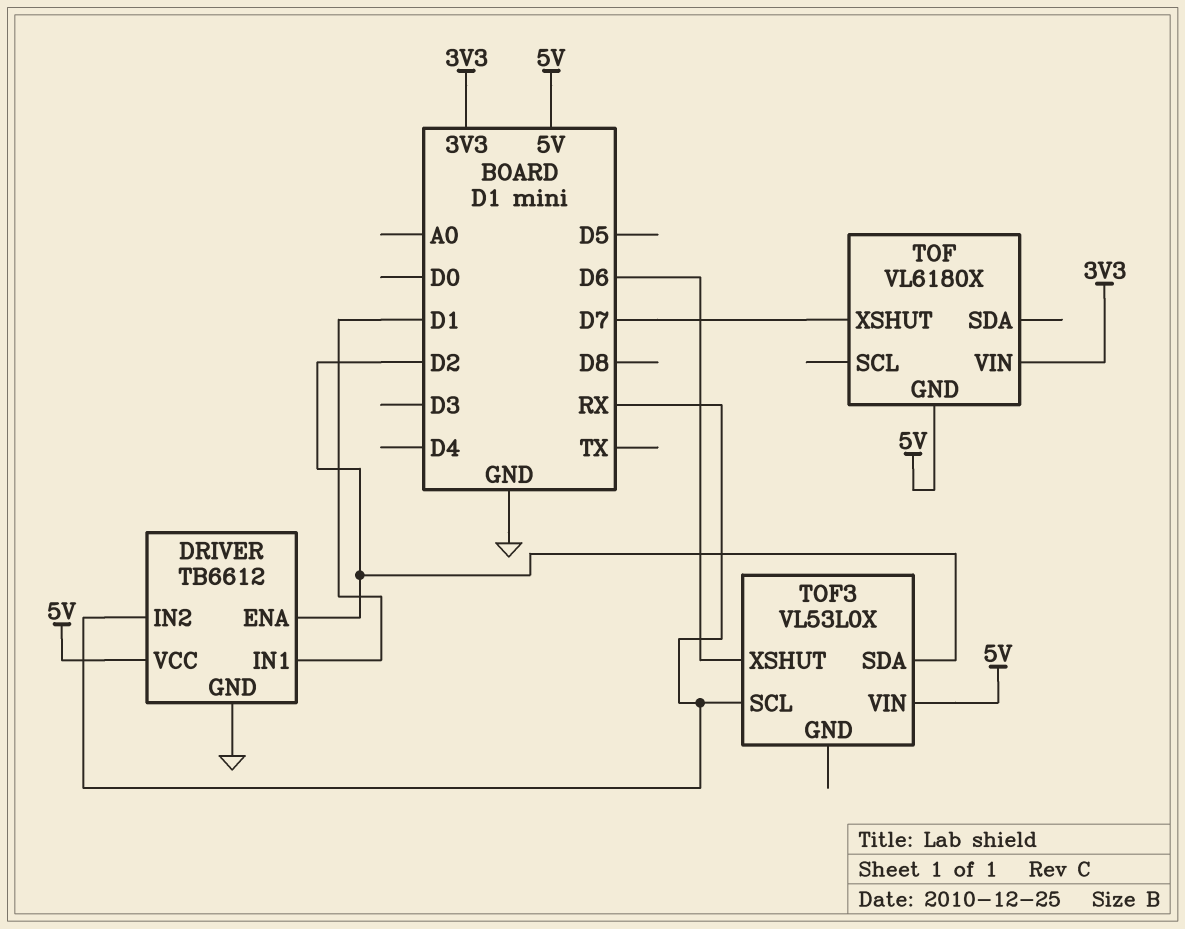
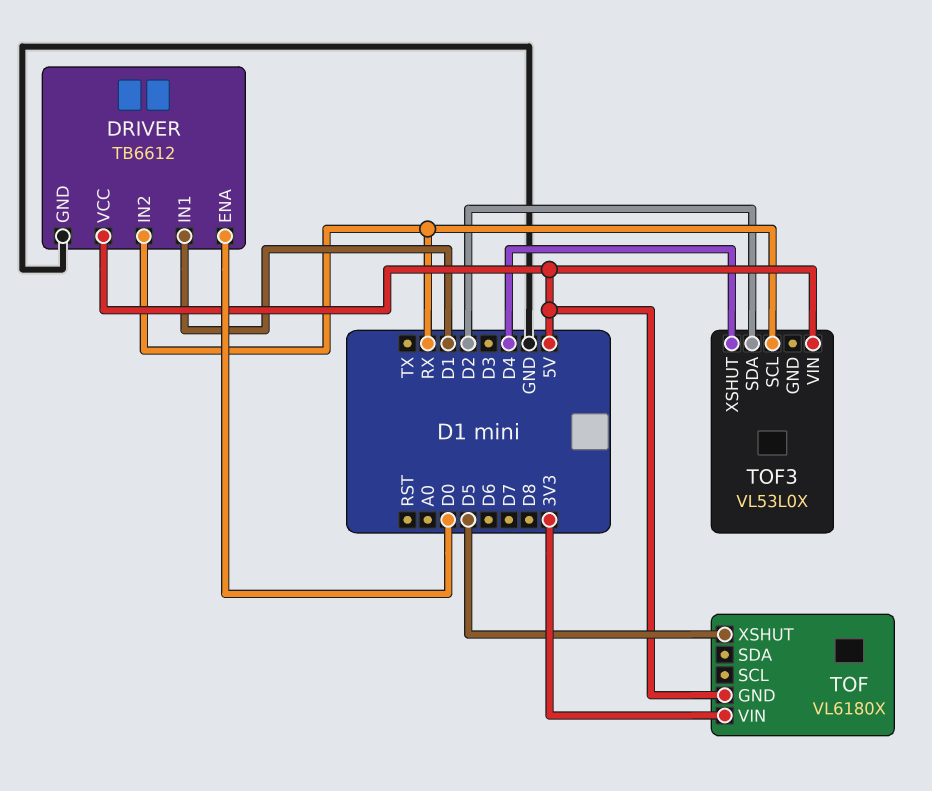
DRIVER pin ENA: D2 -> D0
TOF pin XSHUT: D7 -> D5
TOF3 pin XSHUT: D6 -> D4

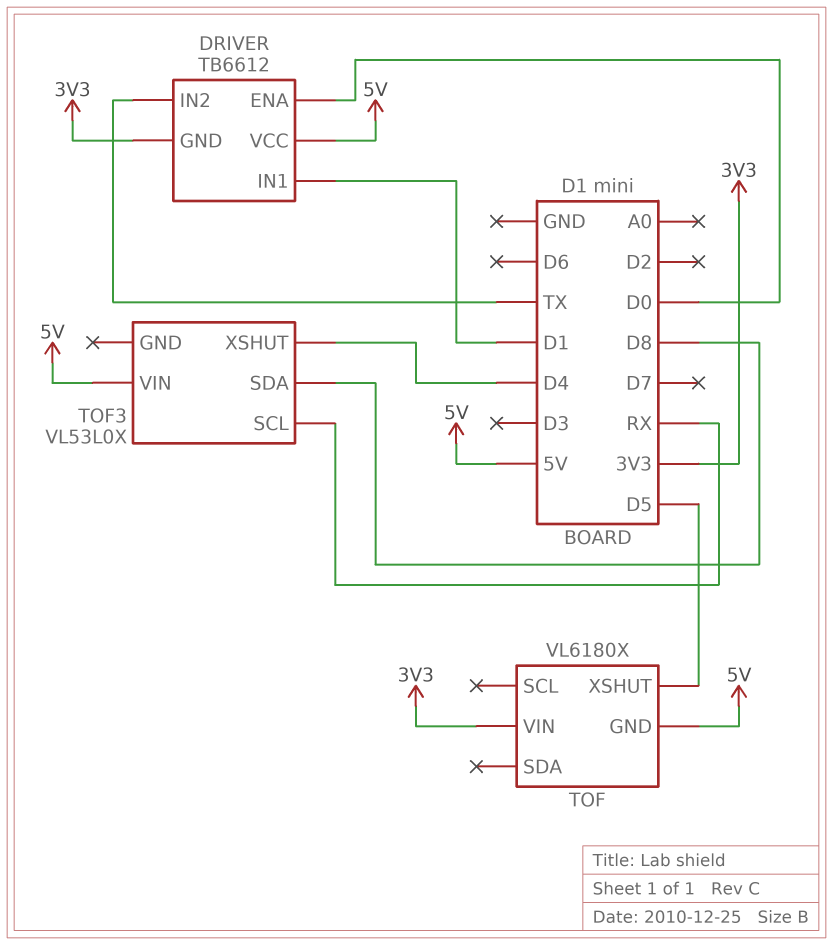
DRIVER pin GND: GND -> 3V3
DRIVER pin IN2: RX -> TX
TOF3 pin SDA: D2 -> D8

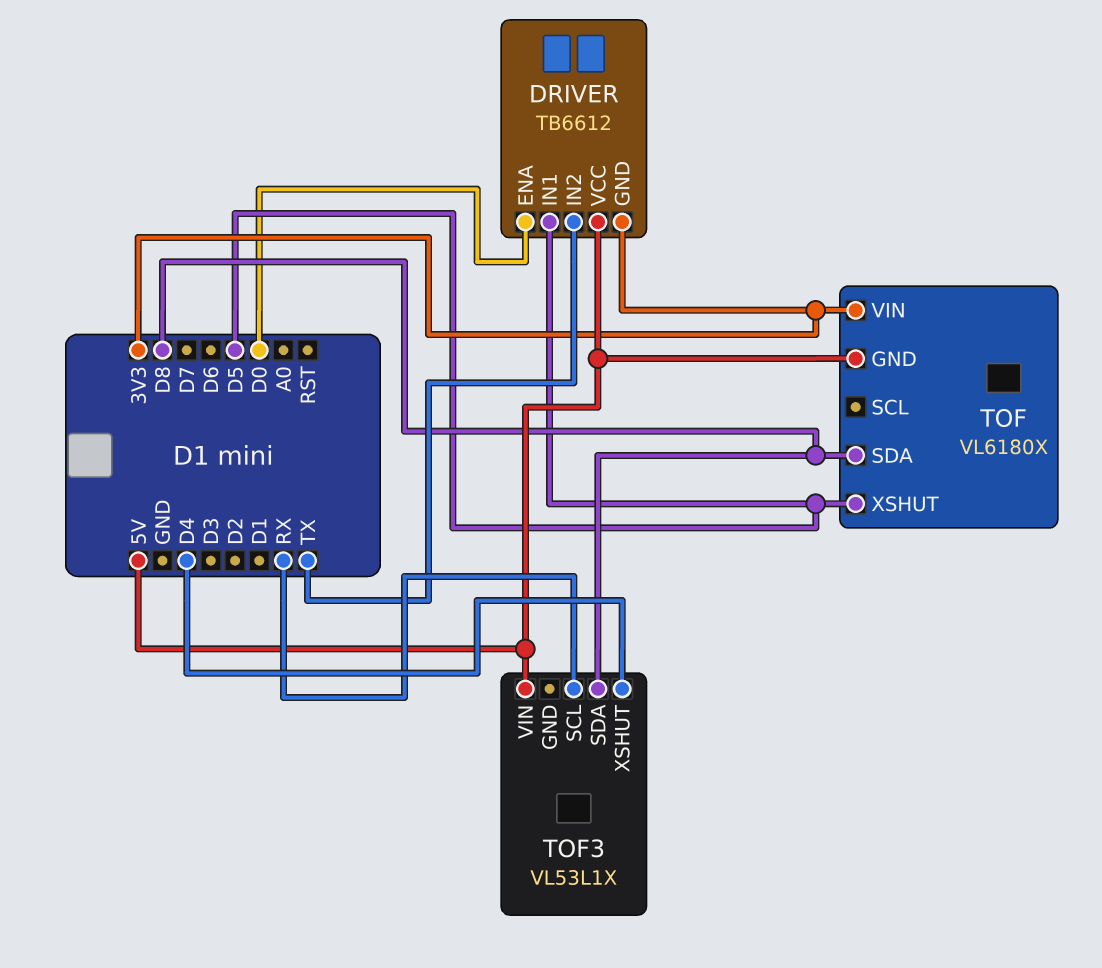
DRIVER pin IN1: D1 -> D5
TOF pin SDA: none -> D8
TOF3: VL53L0X -> VL53L1X

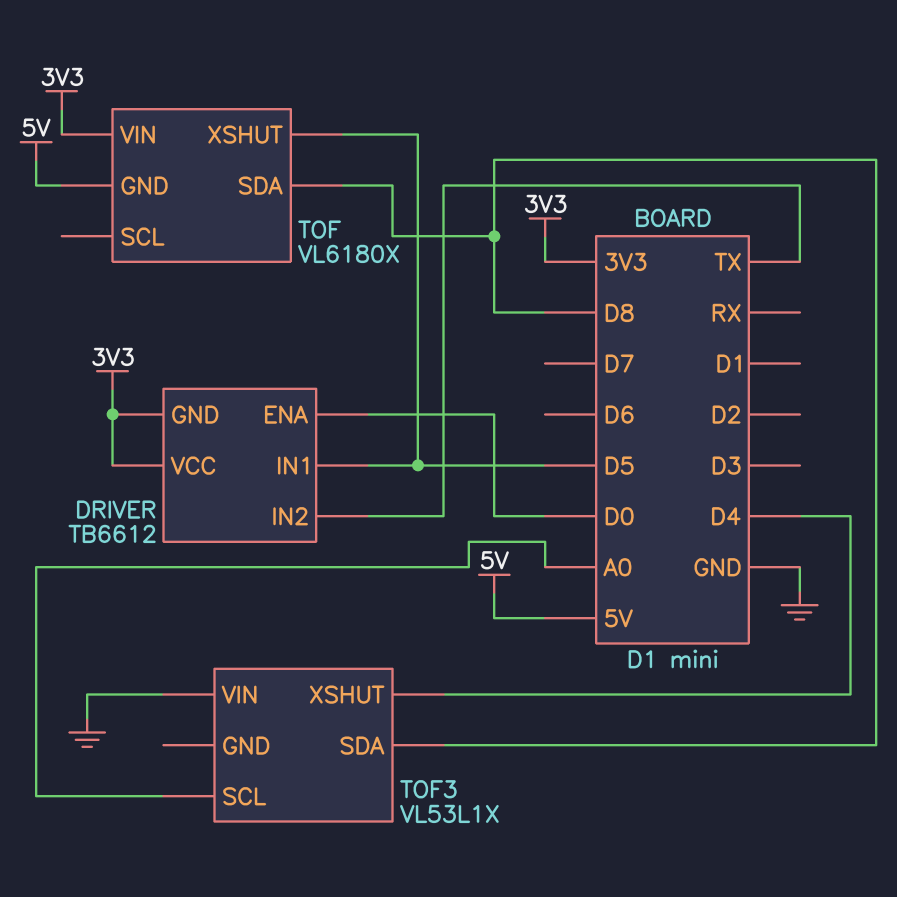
DRIVER pin VCC: 5V -> 3V3
TOF3 pin SCL: RX -> A0
TOF3 pin VIN: 5V -> GND

